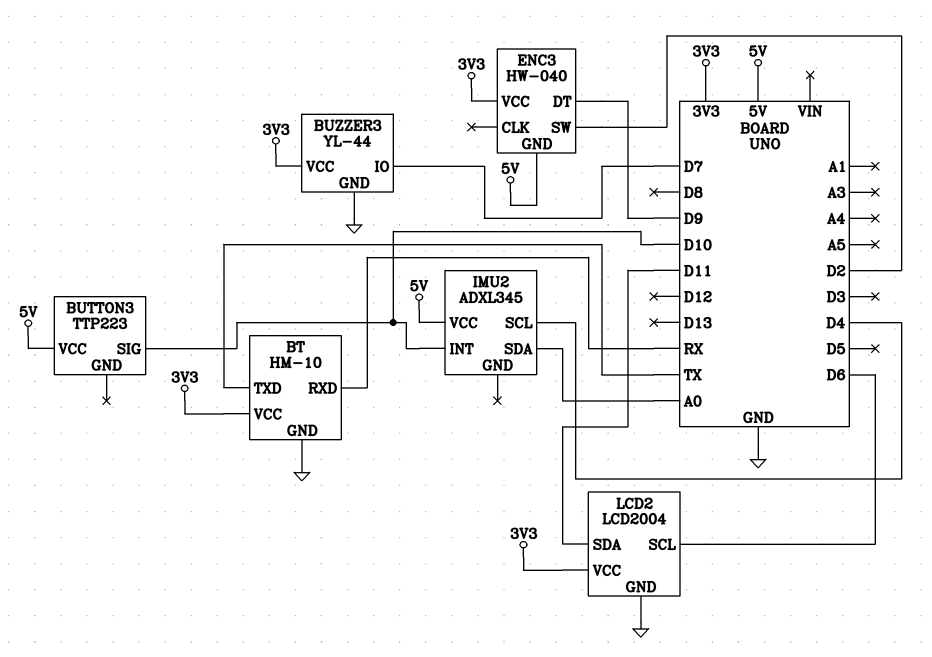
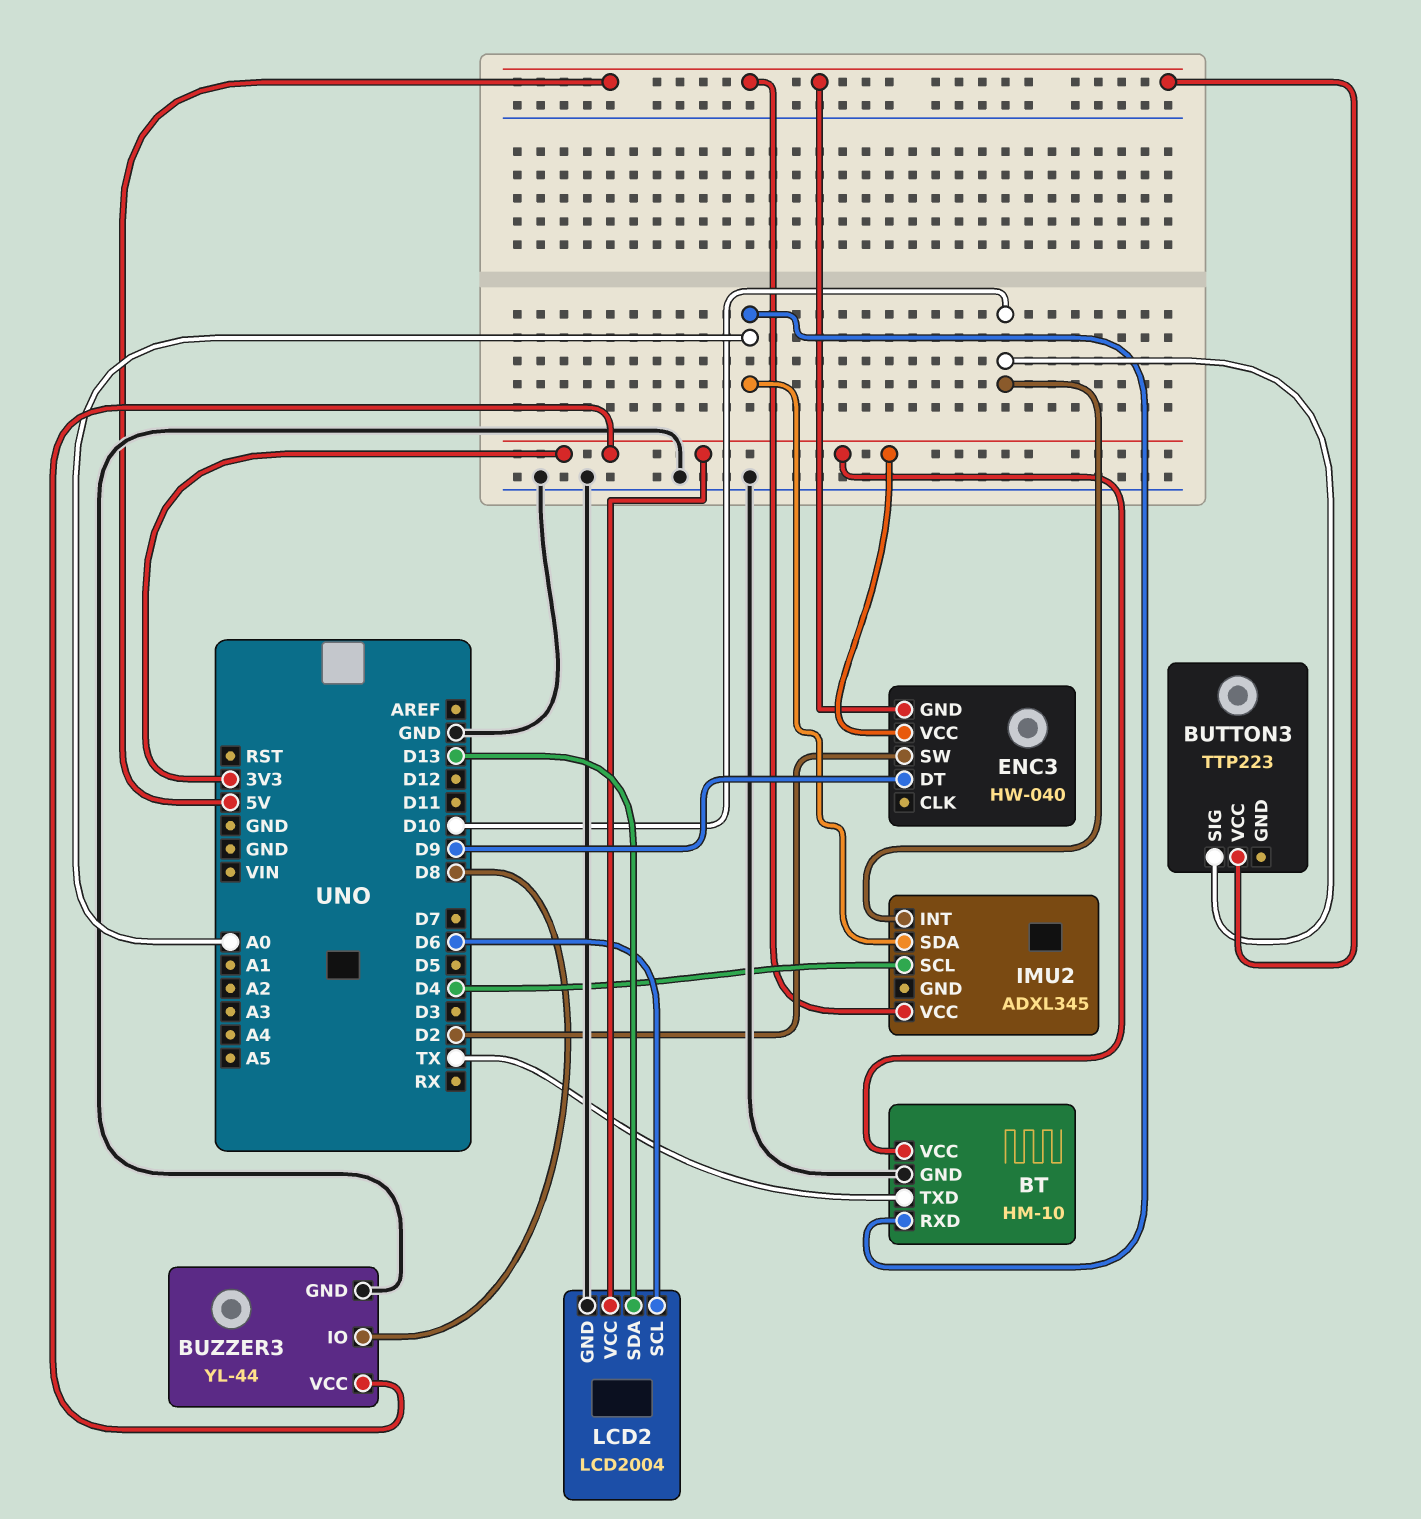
BT pin RXD: RX -> A0
BUZZER3 pin IO: D7 -> D8
LCD2 pin SDA: D11 -> D13

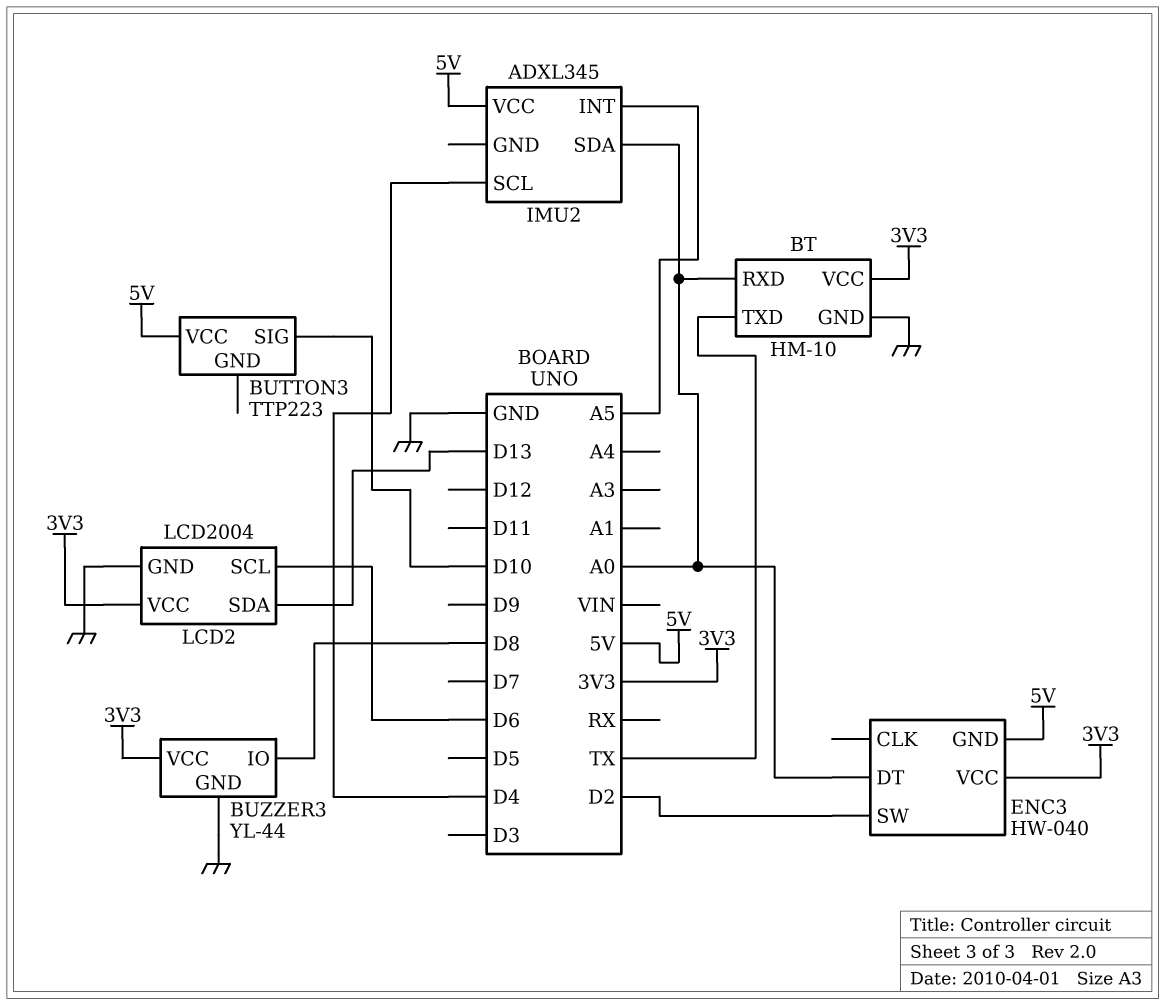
ENC3 pin DT: D9 -> A0
IMU2 pin INT: D10 -> A5

